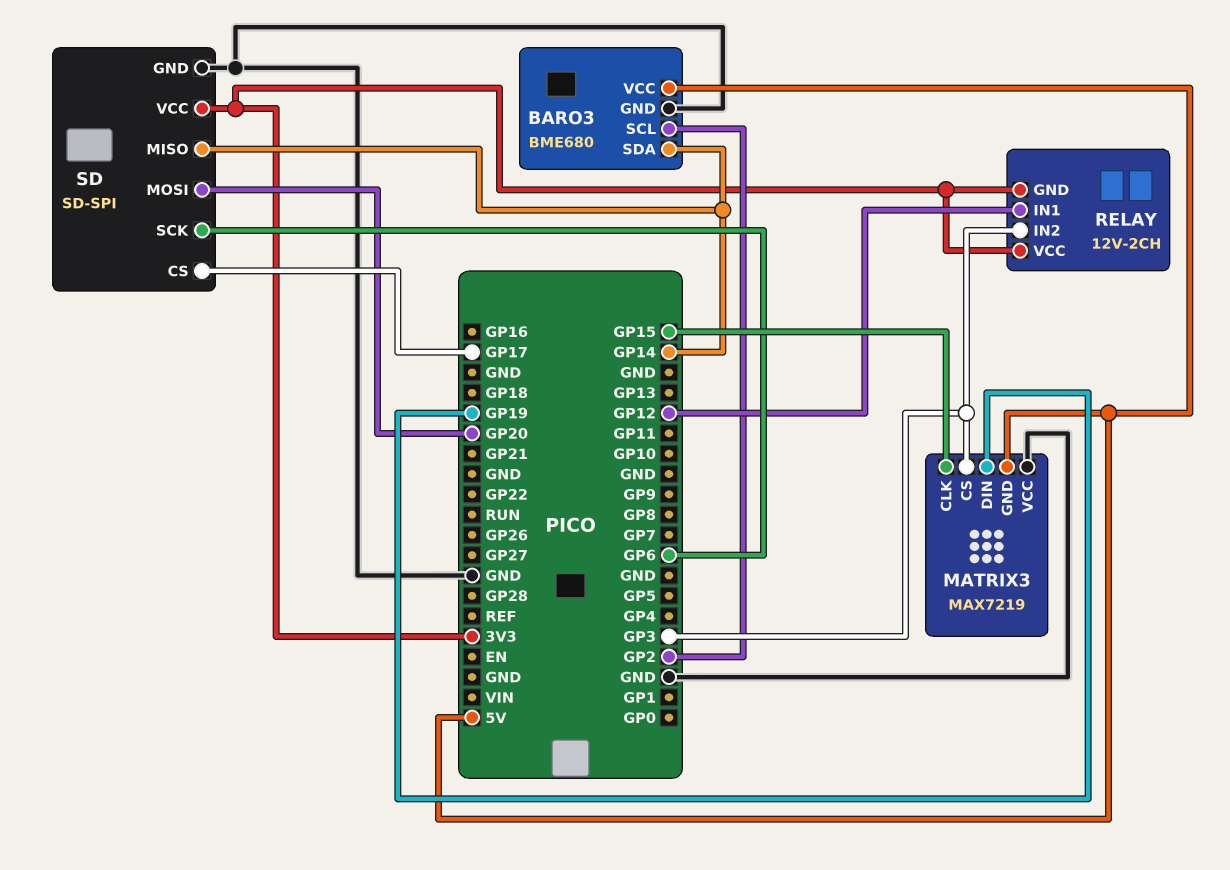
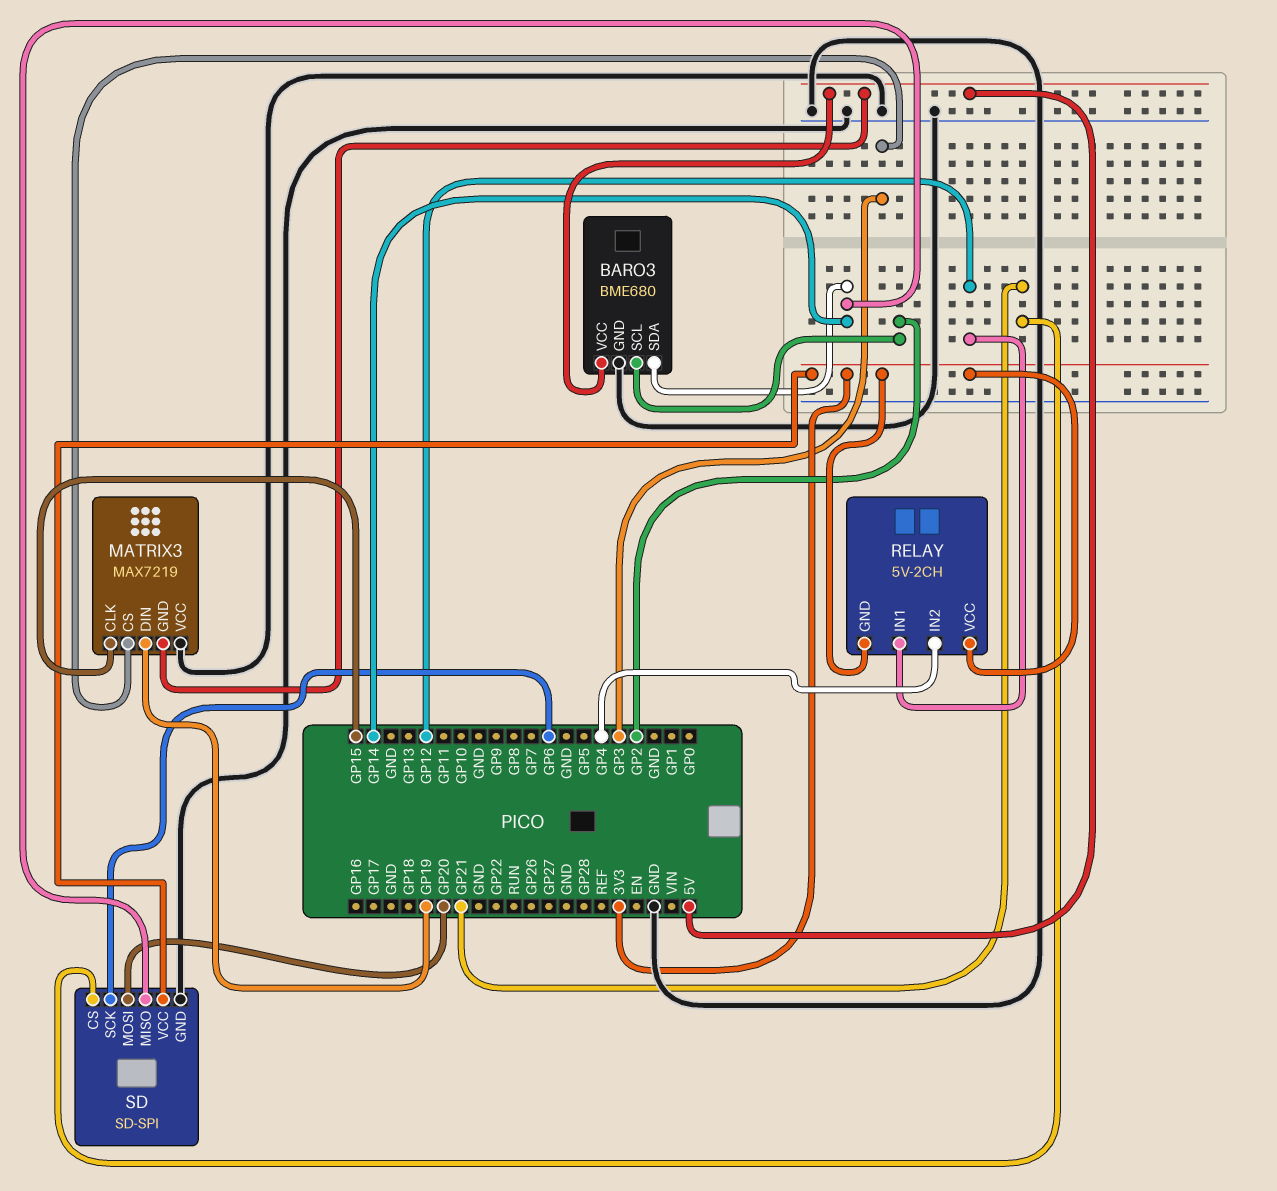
RELAY: 12V-2CH -> 5V-2CH
RELAY pin IN2: GP3 -> GP4
SD pin CS: GP17 -> GP21

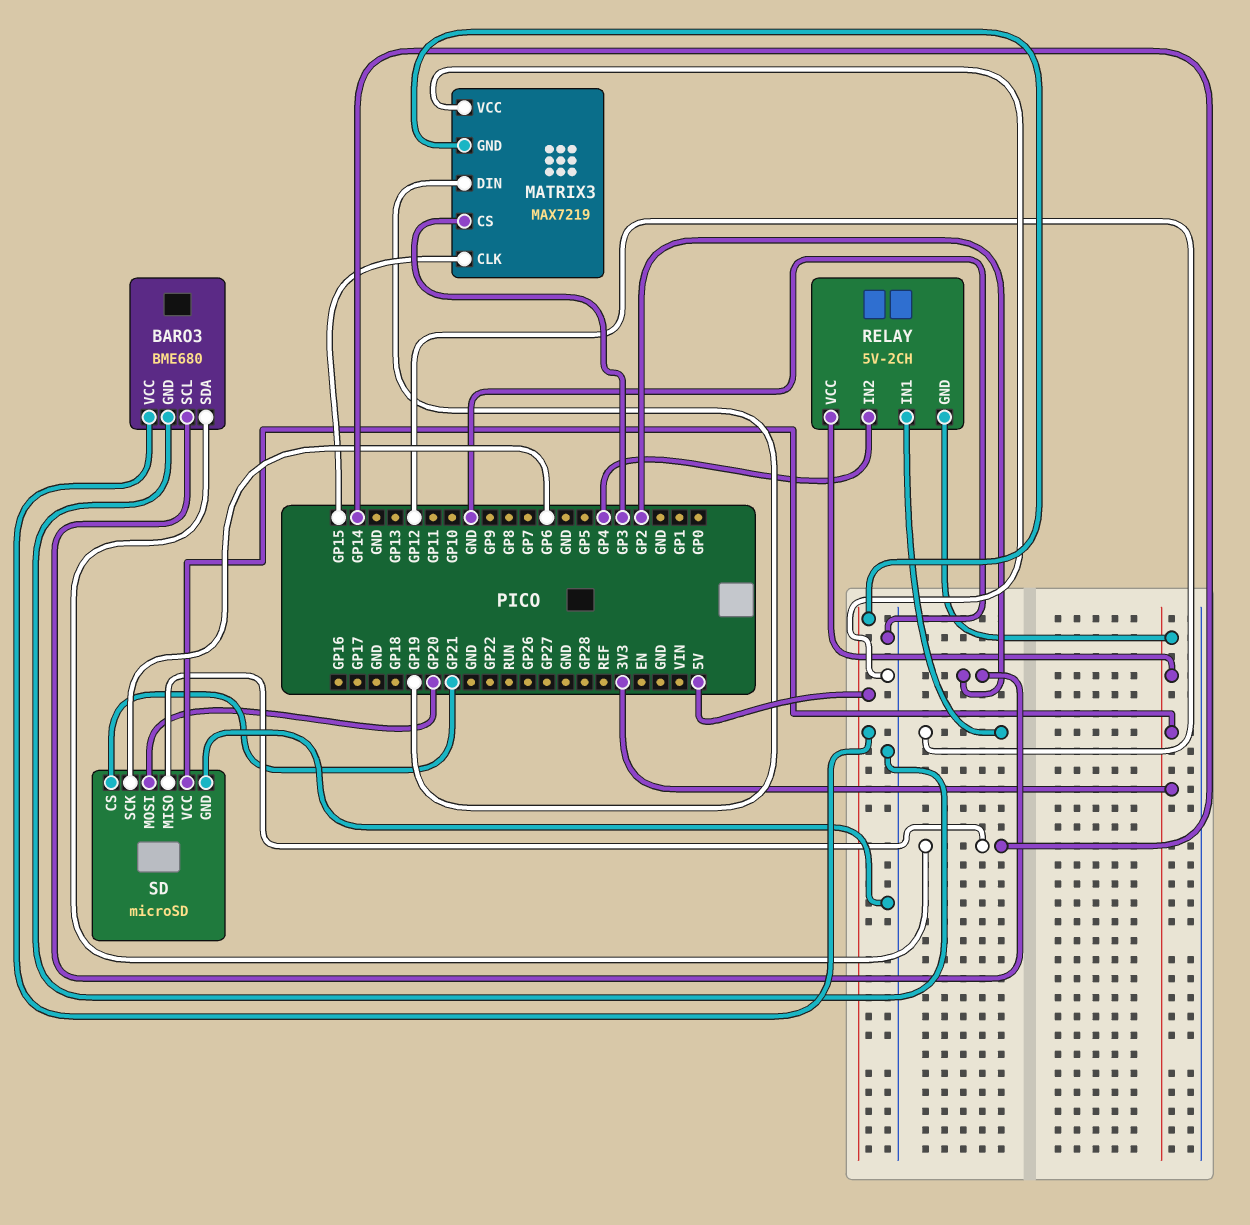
SD: SD-SPI -> microSD

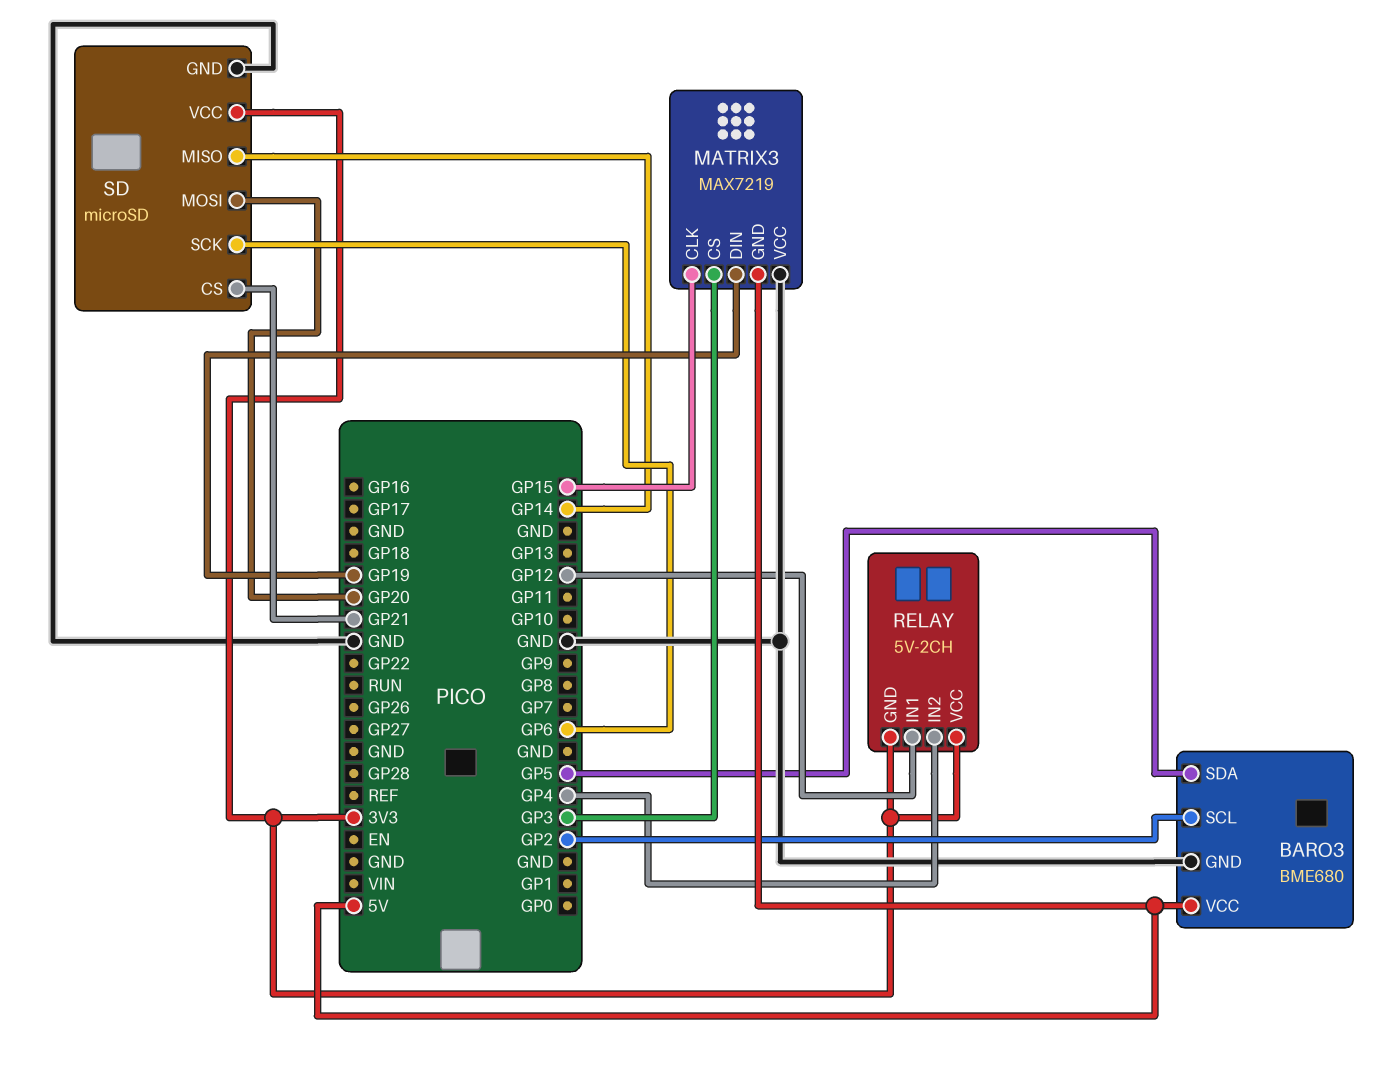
BARO3 pin SDA: GP14 -> GP5

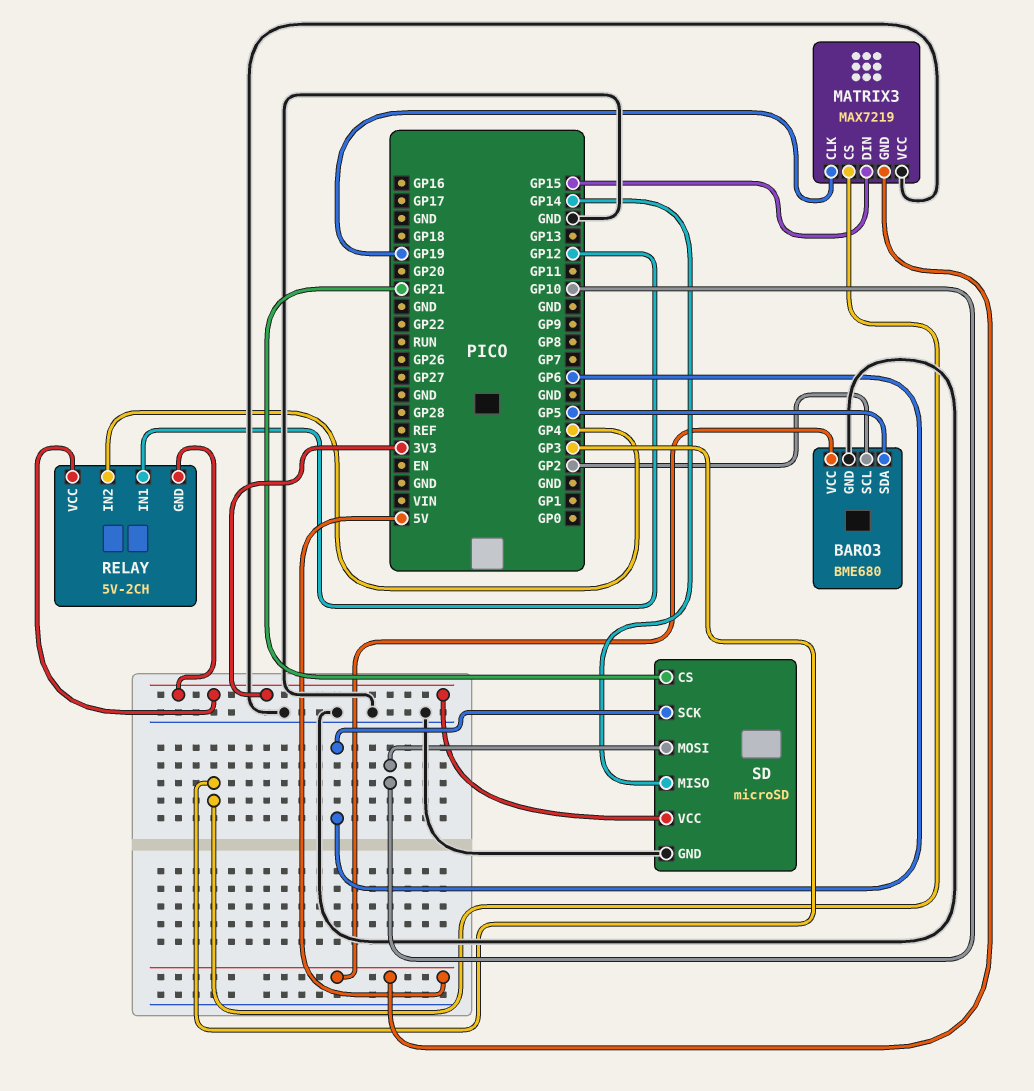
MATRIX3 pin CLK: GP15 -> GP19
MATRIX3 pin DIN: GP19 -> GP15
SD pin MOSI: GP20 -> GP10

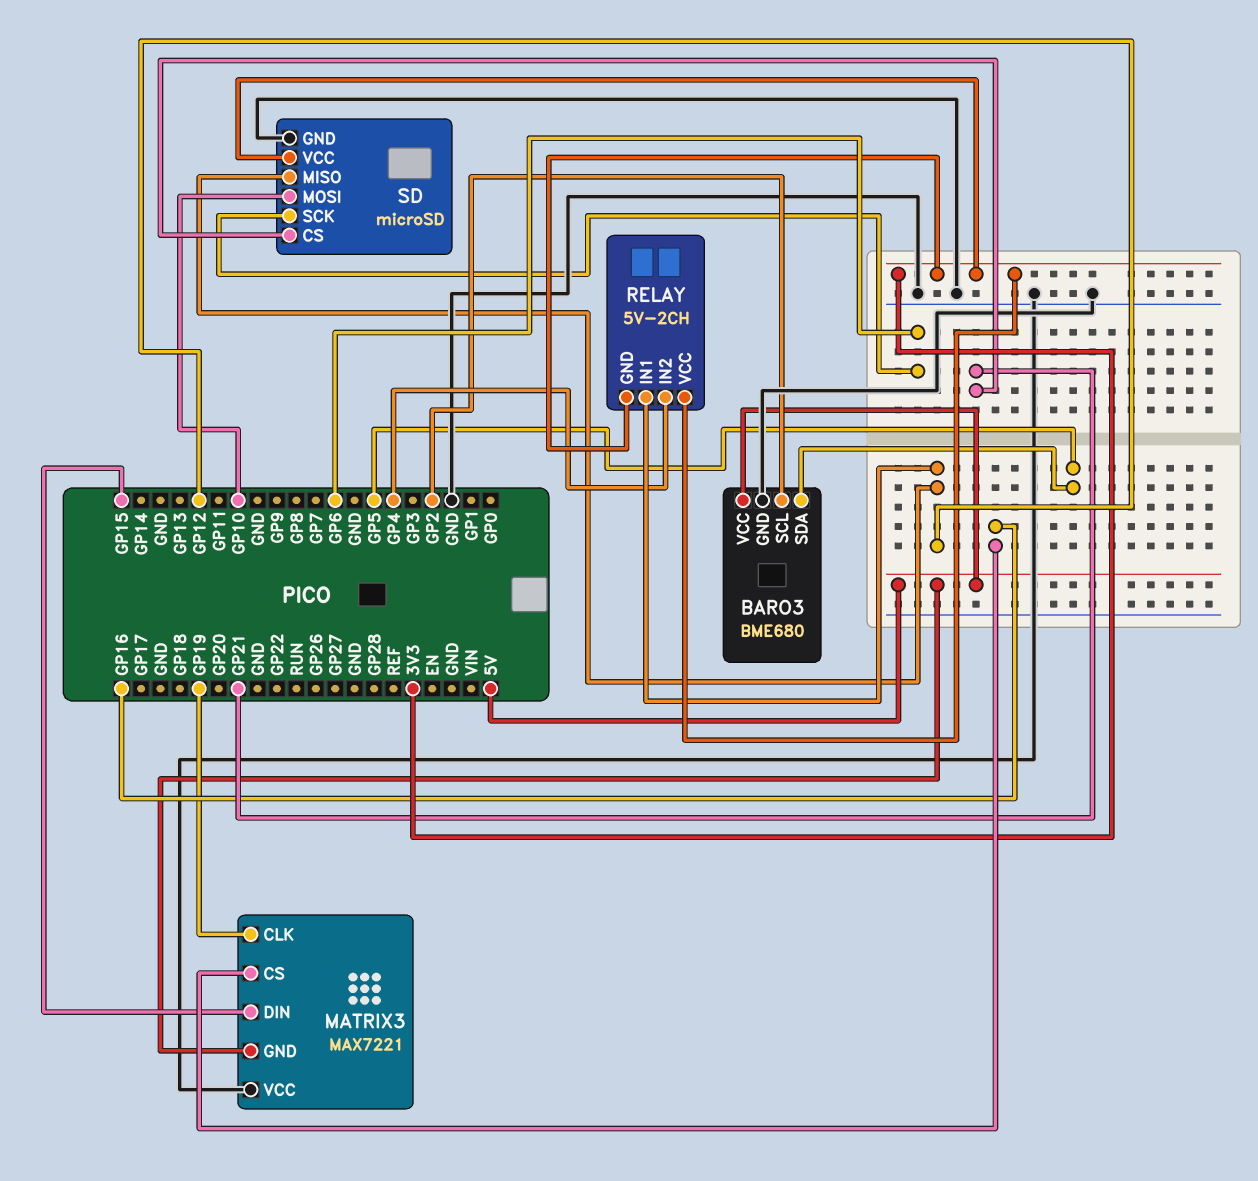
MATRIX3: MAX7219 -> MAX7221
MATRIX3 pin CS: GP3 -> GP16
SD pin MISO: GP14 -> GP12

